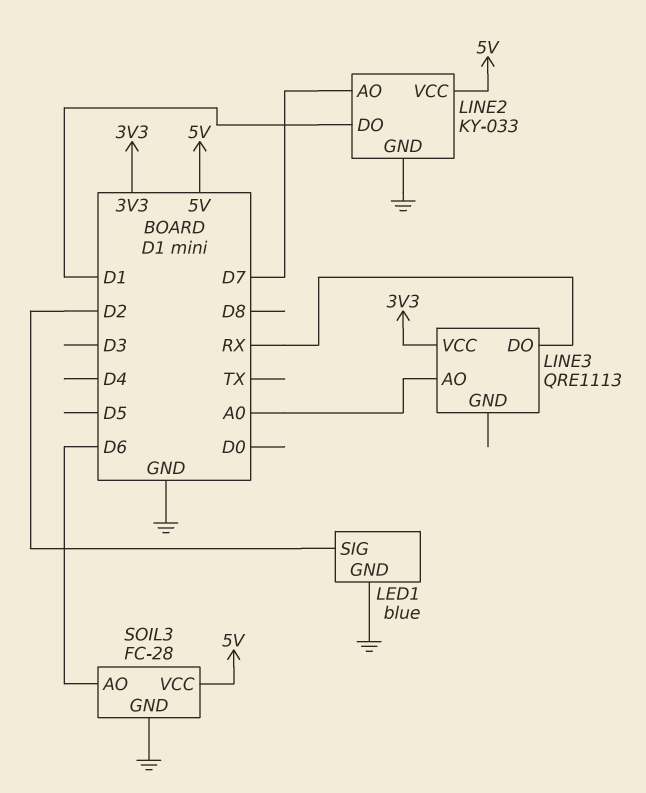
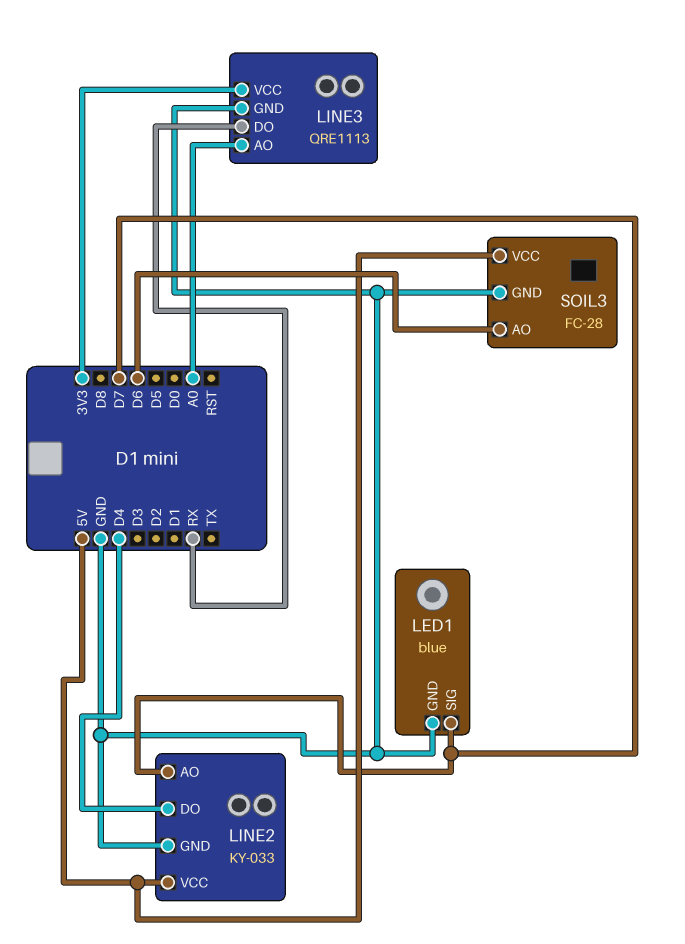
LED1 pin SIG: D2 -> D7
LINE2 pin DO: D1 -> D4
LINE3 pin GND: none -> GND

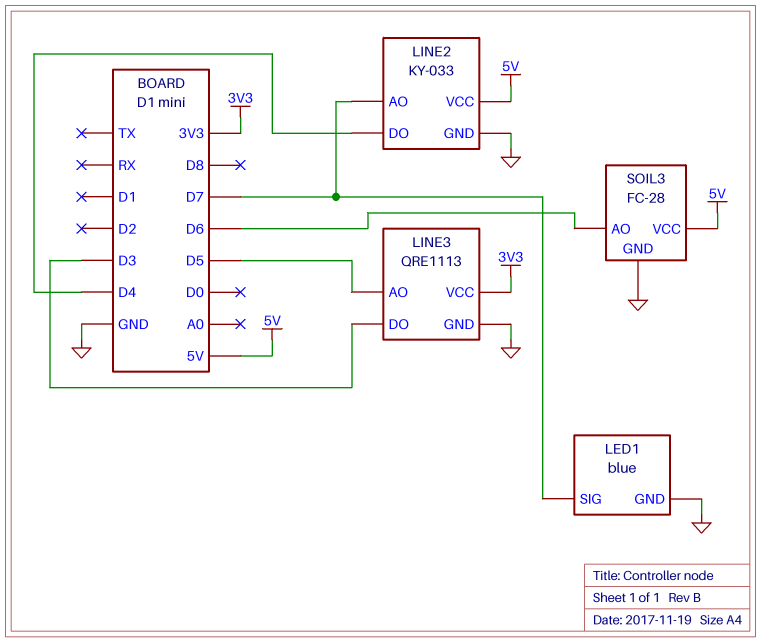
LINE3 pin AO: A0 -> D5
LINE3 pin DO: RX -> D3

